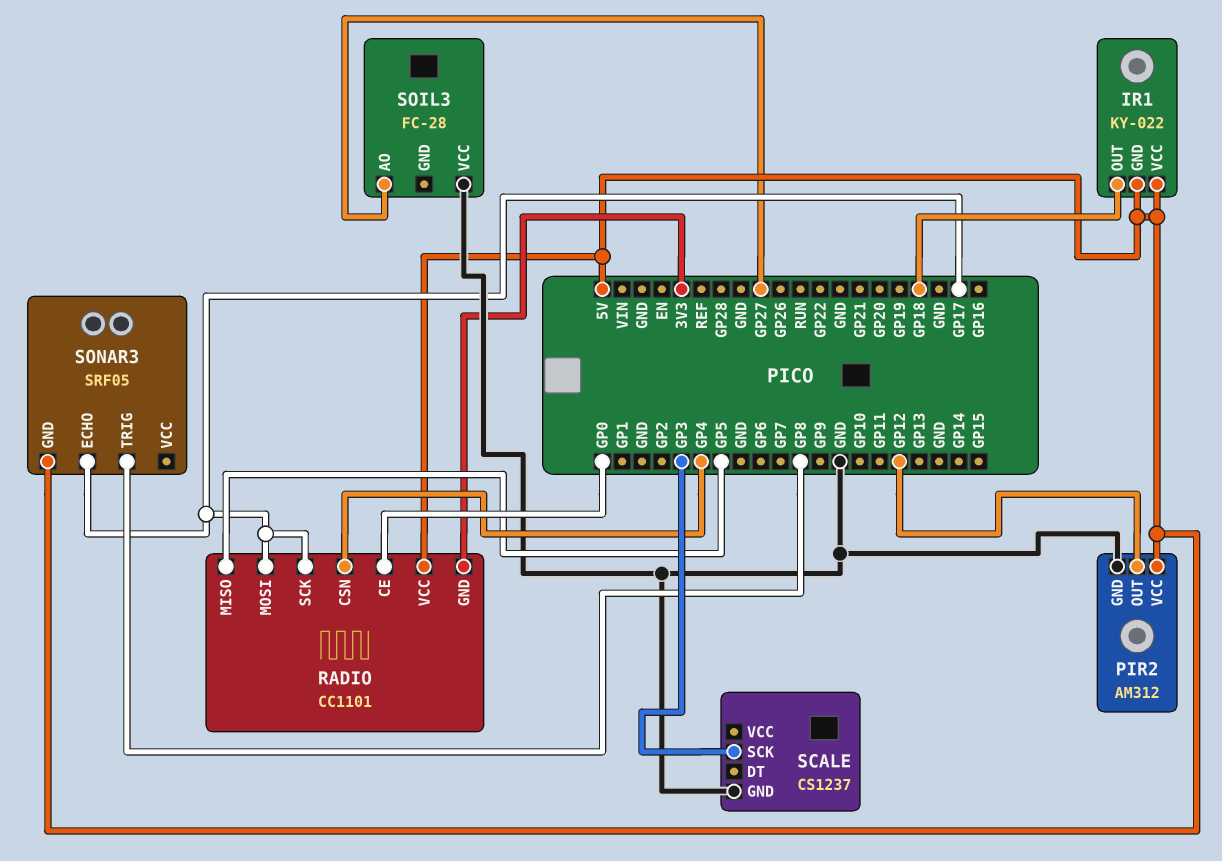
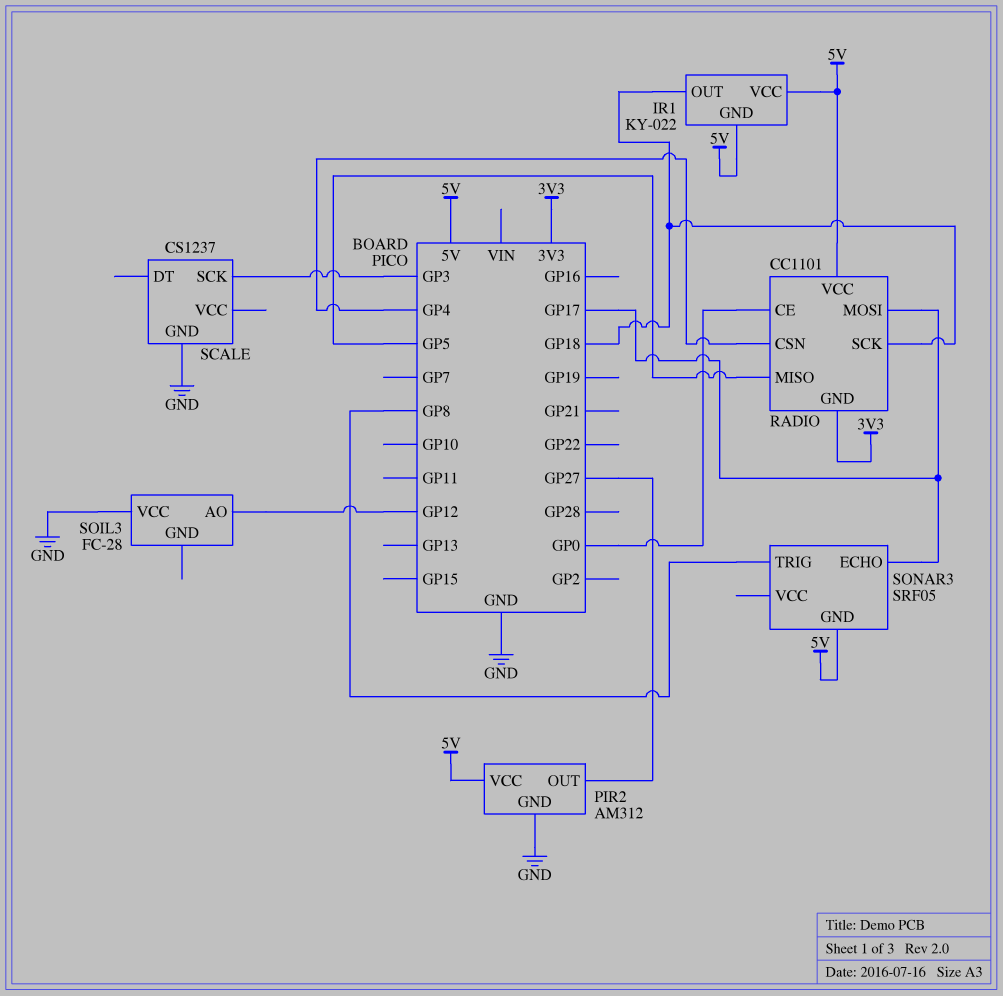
PIR2 pin OUT: GP12 -> GP27
RADIO pin SCK: GP17 -> GP18
SOIL3 pin AO: GP27 -> GP12

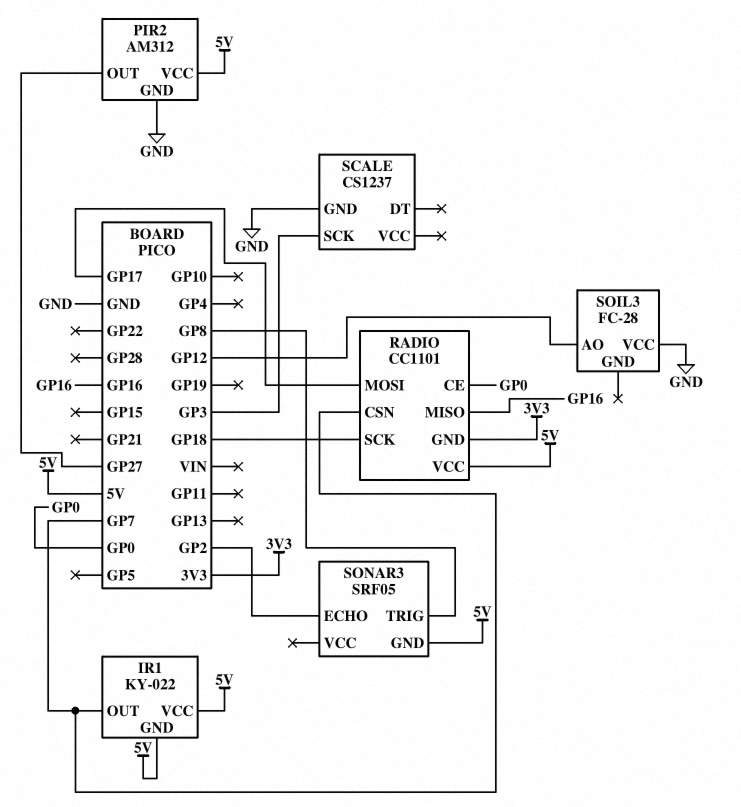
IR1 pin OUT: GP18 -> GP7
RADIO pin CSN: GP4 -> GP7
RADIO pin MISO: GP5 -> GP16
SONAR3 pin ECHO: GP17 -> GP2

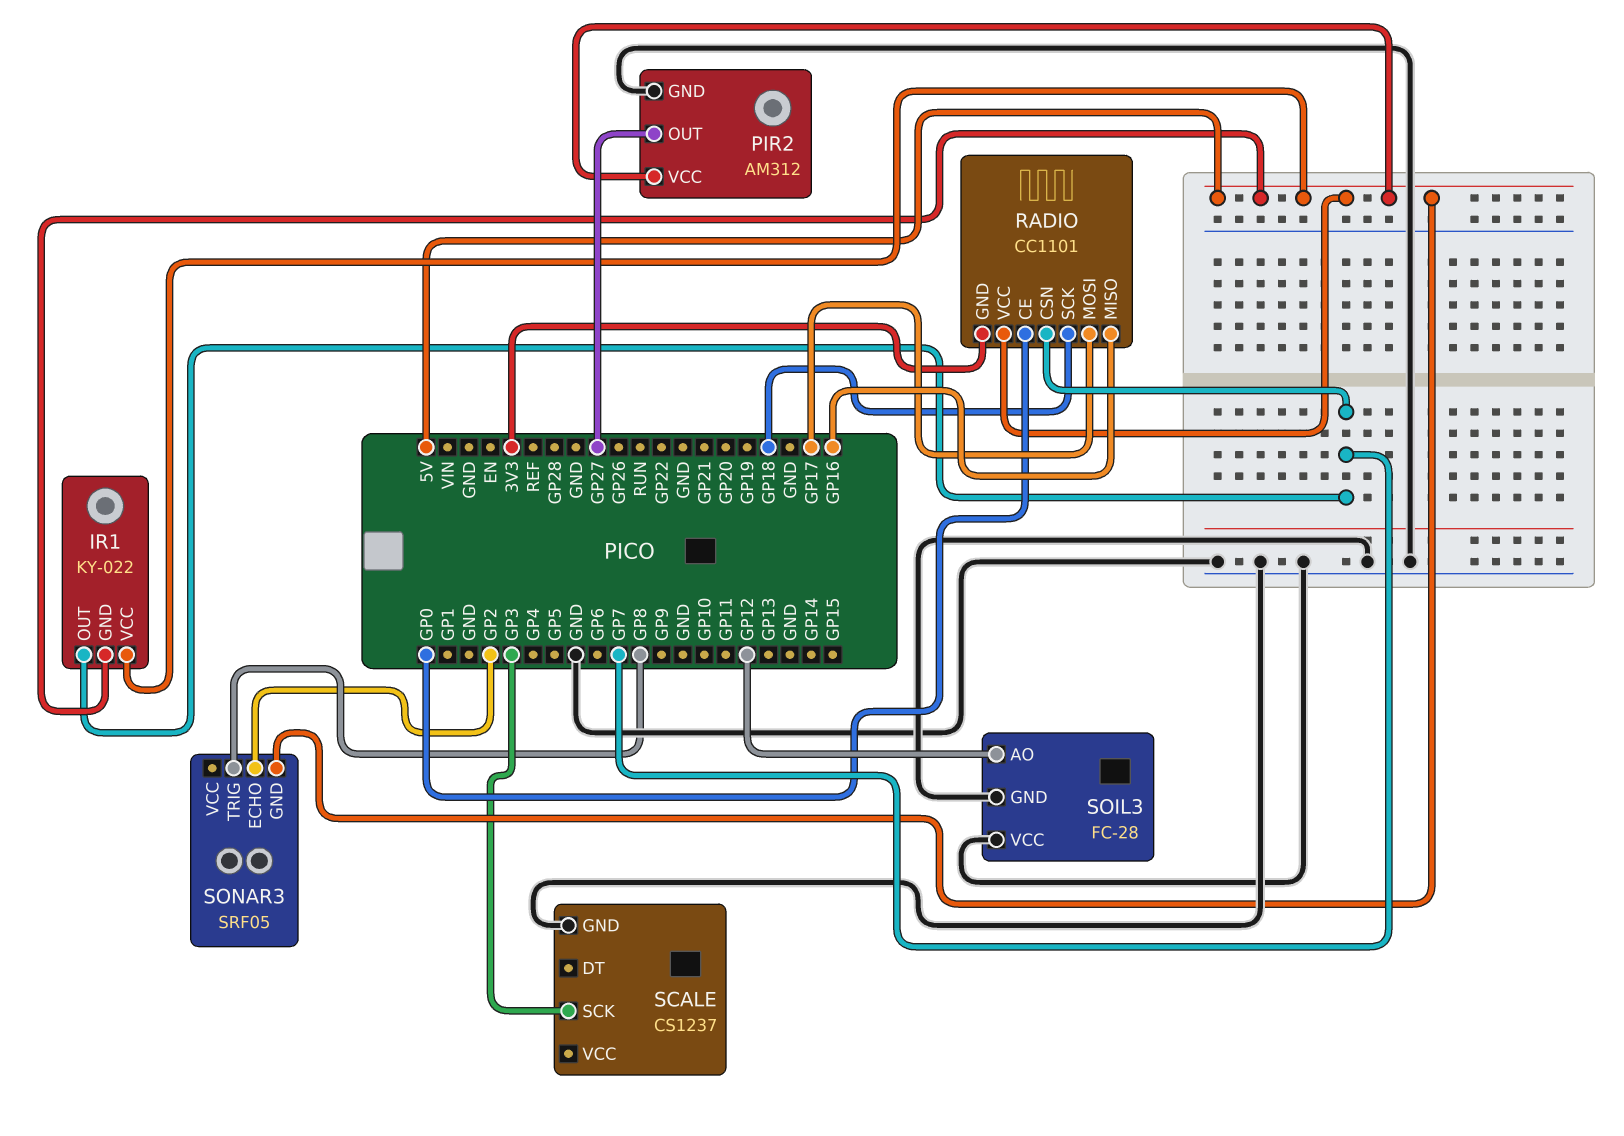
SOIL3 pin GND: none -> GND

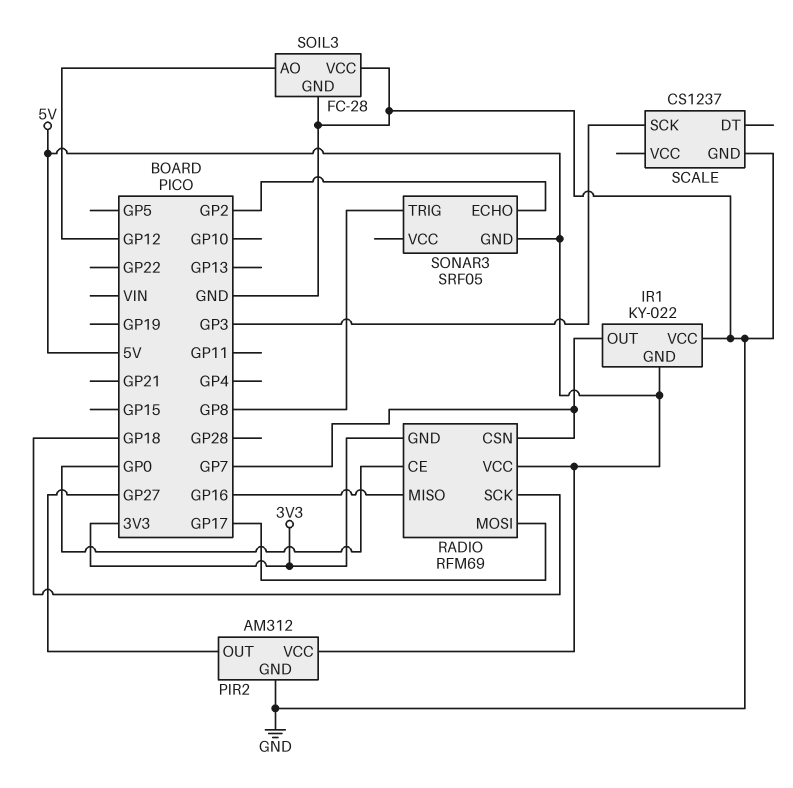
IR1 pin VCC: 5V -> GND
RADIO: CC1101 -> RFM69

